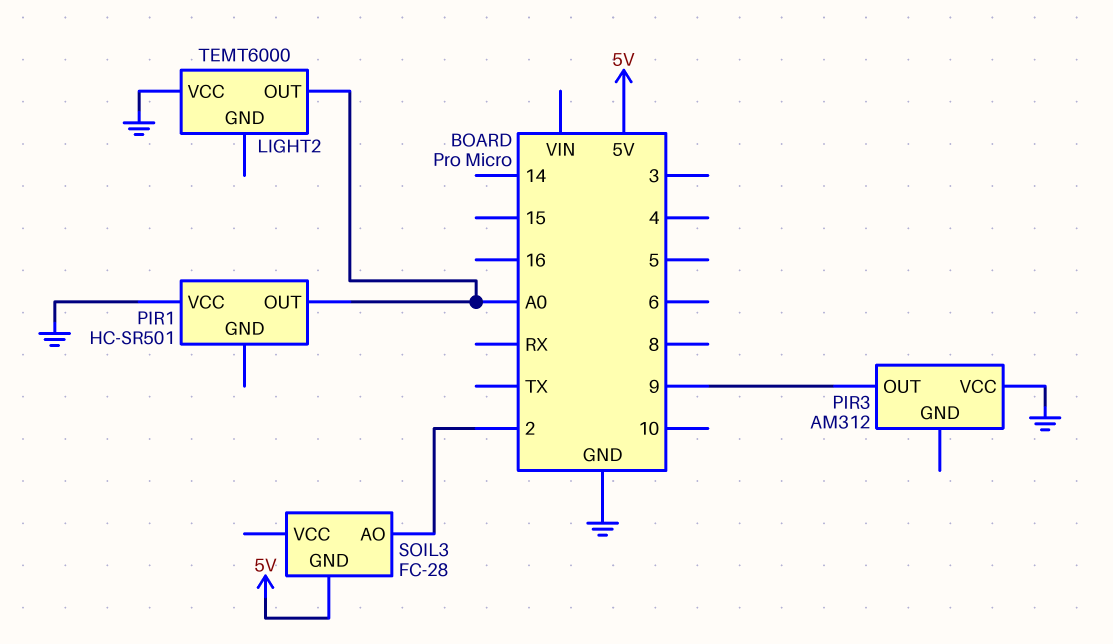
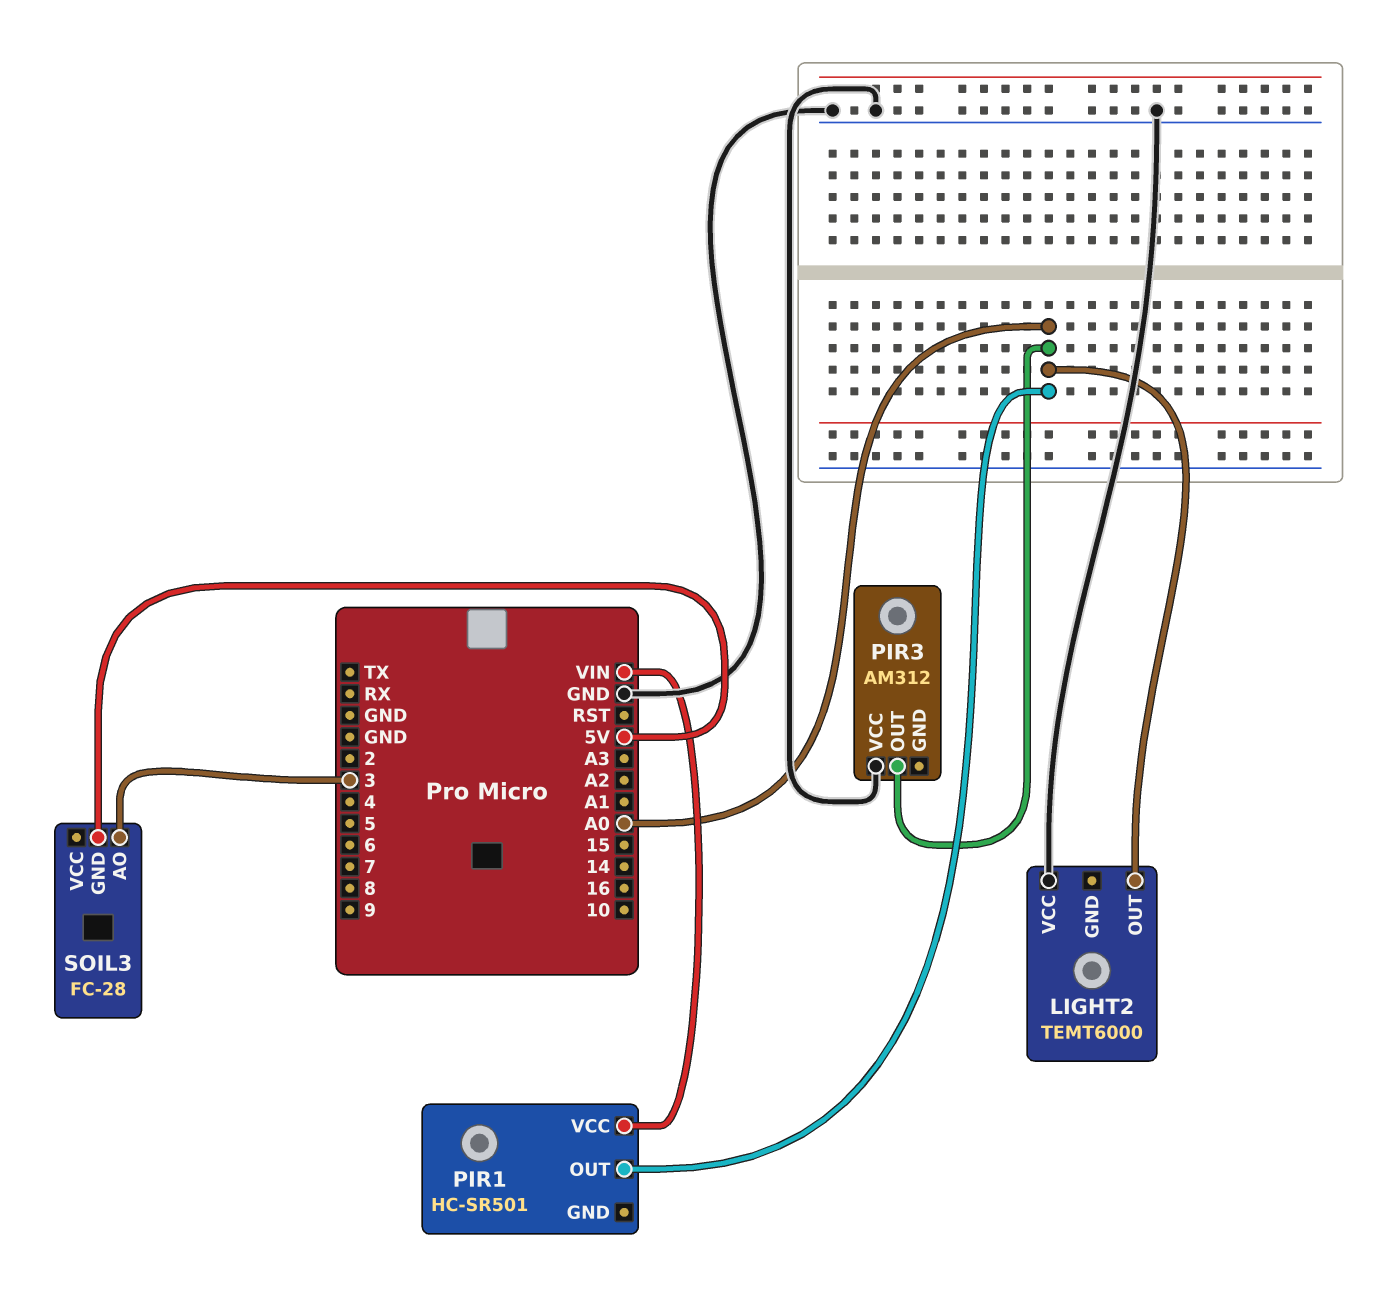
PIR1 pin VCC: GND -> VIN
PIR3 pin OUT: 9 -> A0
SOIL3 pin AO: 2 -> 3

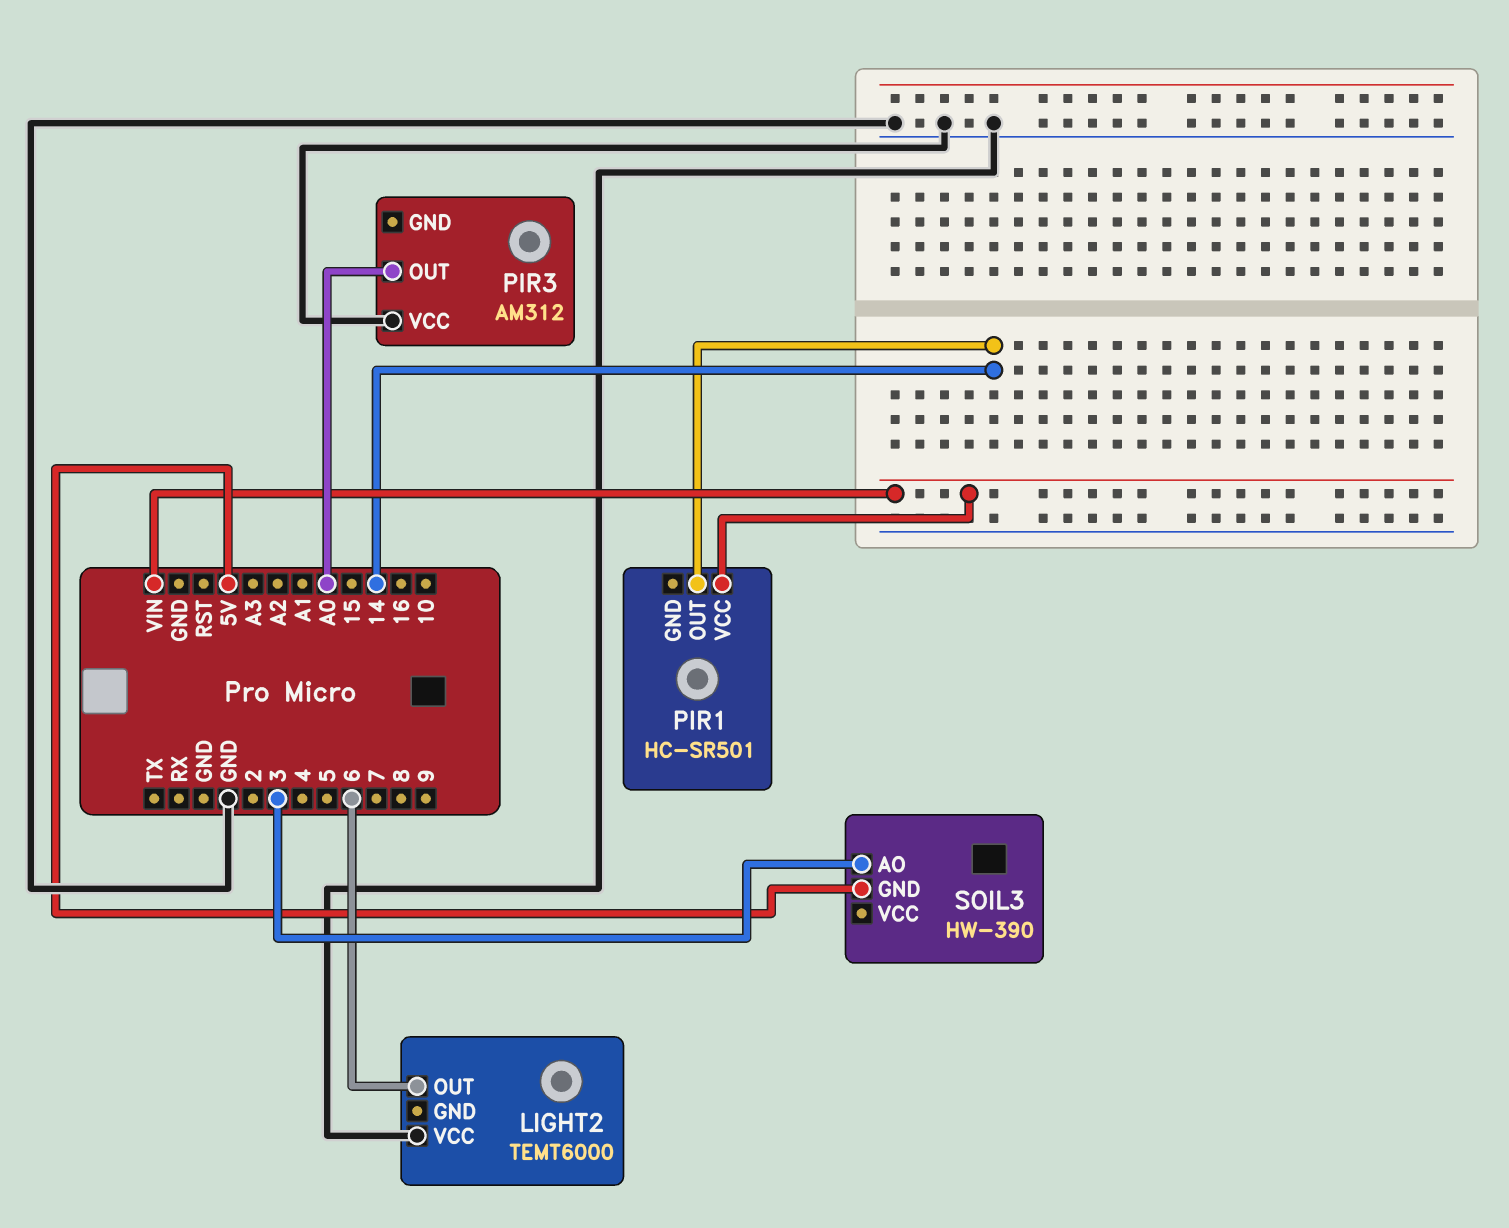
LIGHT2 pin OUT: A0 -> 6
PIR1 pin OUT: A0 -> 14
SOIL3: FC-28 -> HW-390

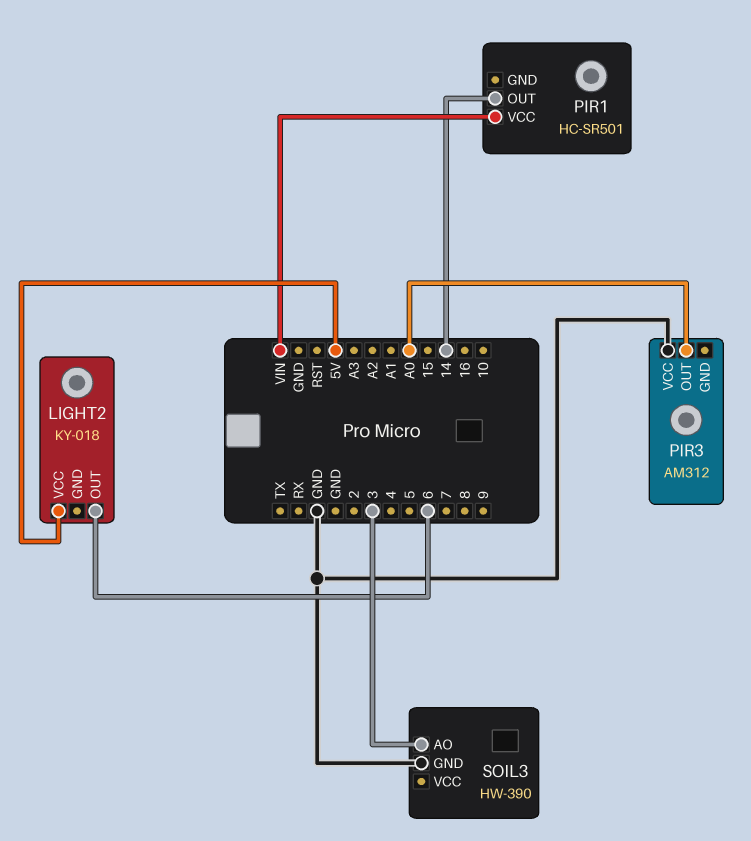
LIGHT2: TEMT6000 -> KY-018
LIGHT2 pin VCC: GND -> 5V
SOIL3 pin GND: 5V -> GND

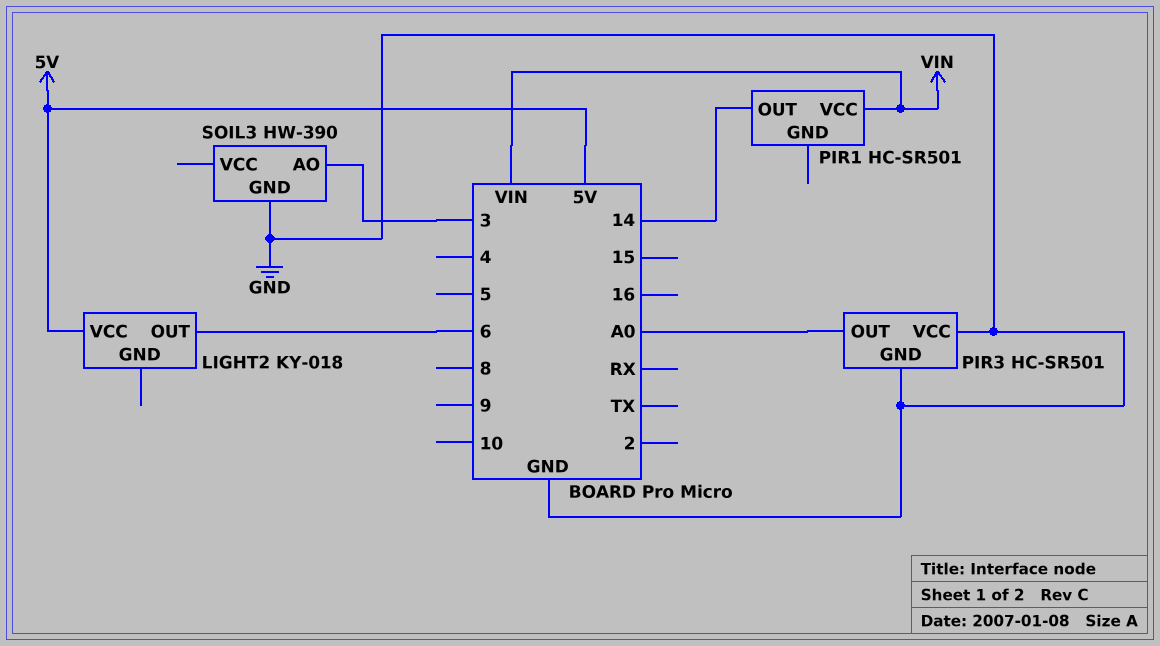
PIR3: AM312 -> HC-SR501
PIR3 pin GND: none -> GND

